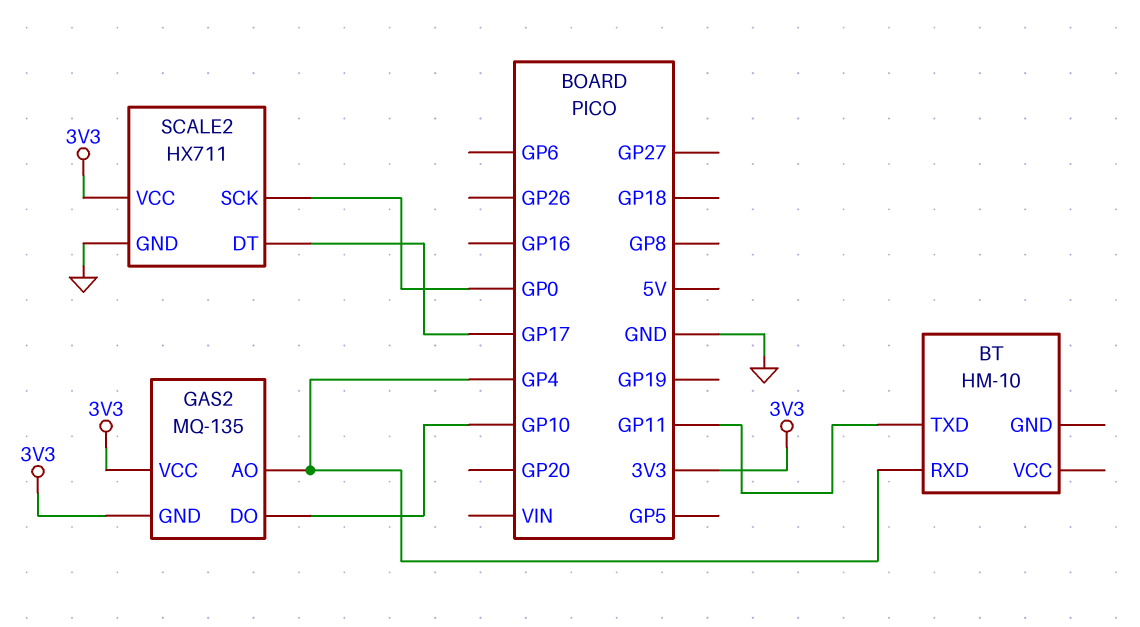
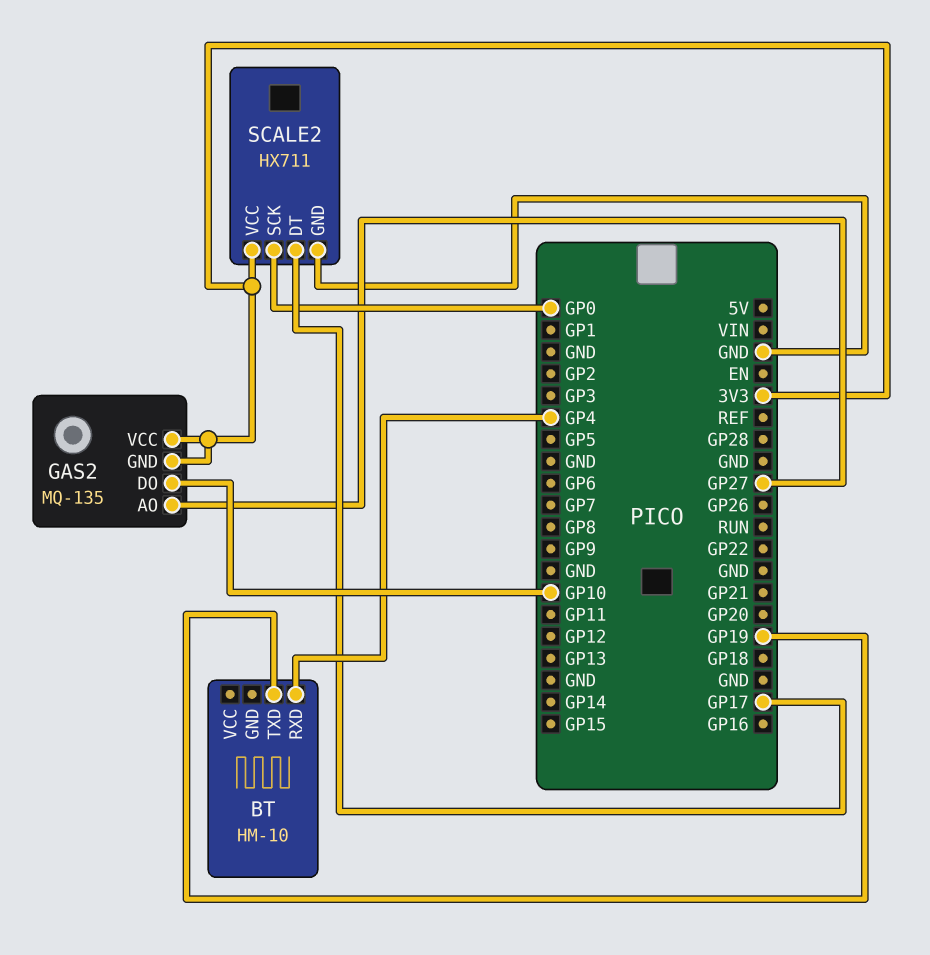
BT pin TXD: GP11 -> GP19
GAS2 pin AO: GP4 -> GP27

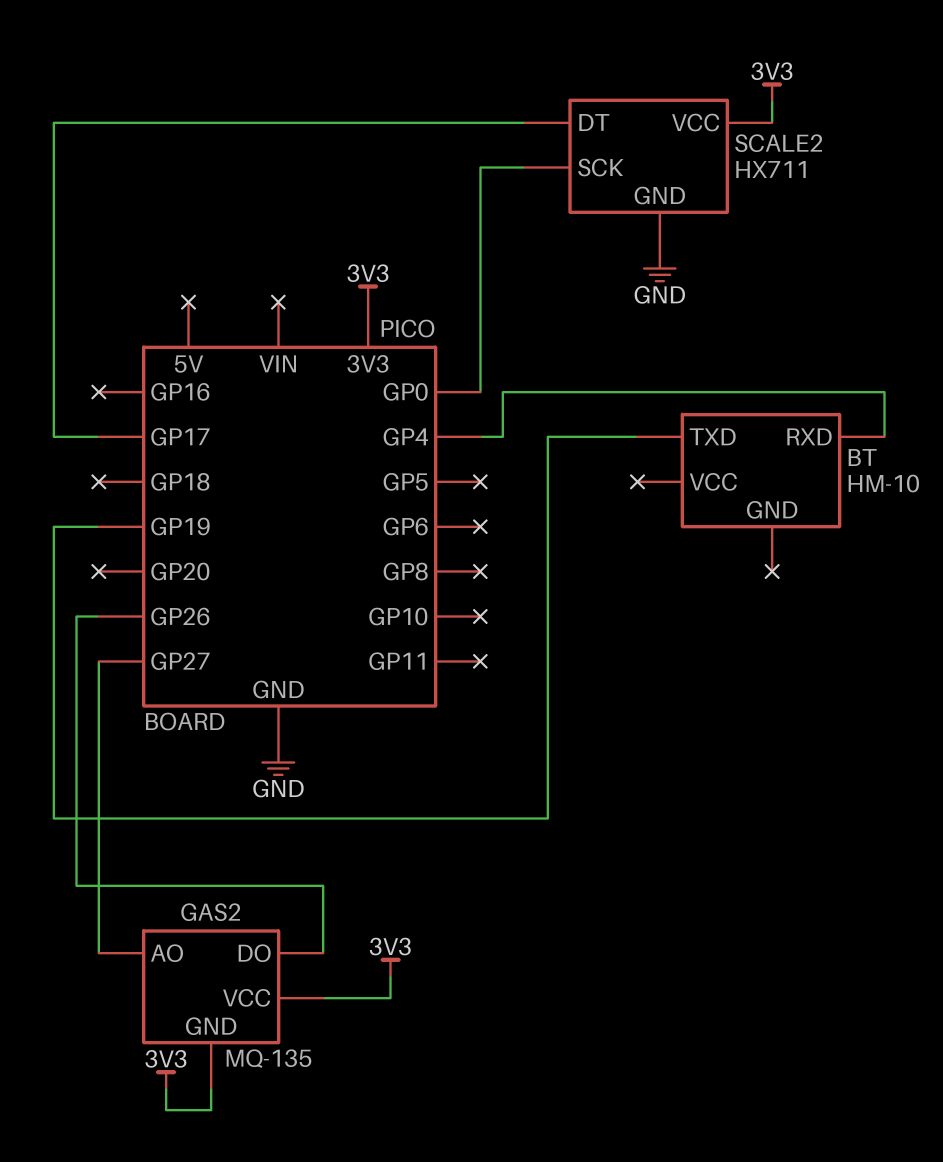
GAS2 pin DO: GP10 -> GP26

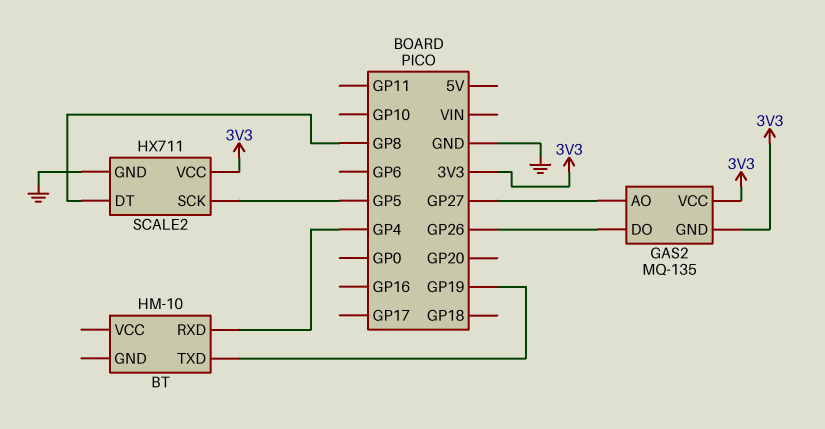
SCALE2 pin DT: GP17 -> GP8
SCALE2 pin SCK: GP0 -> GP5

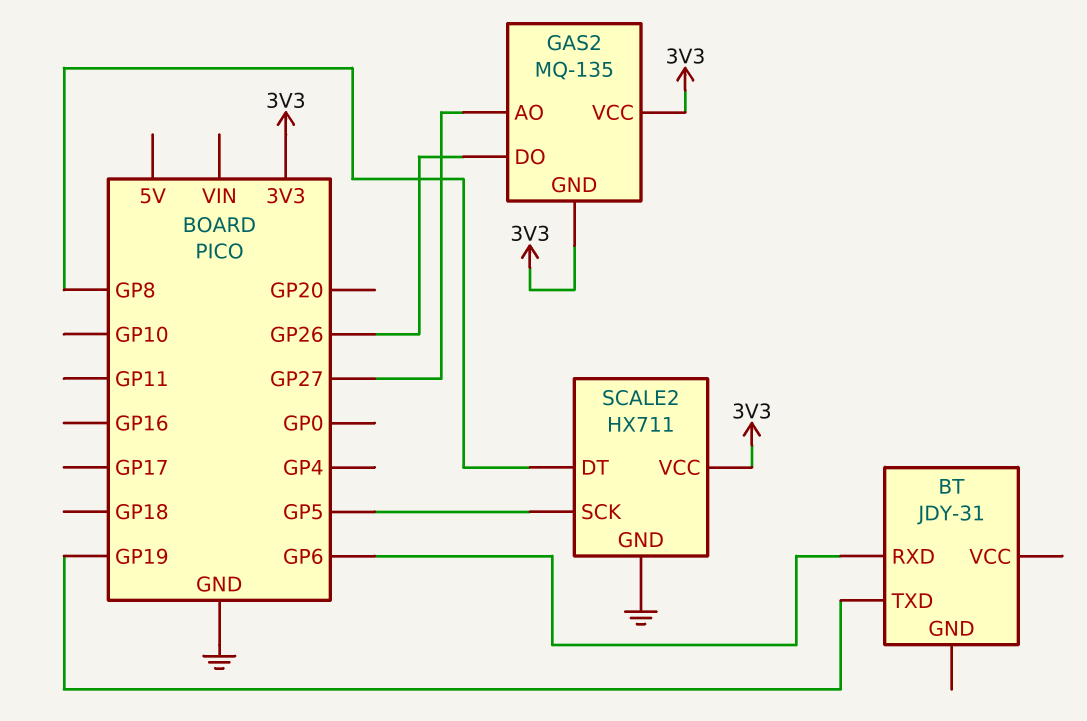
BT: HM-10 -> JDY-31
BT pin RXD: GP4 -> GP6

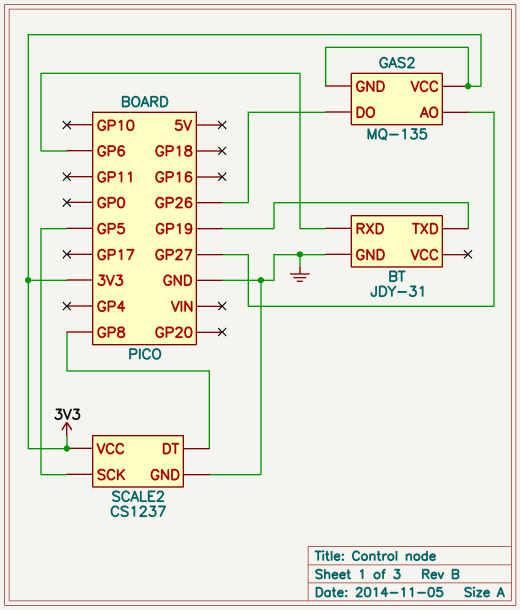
BT pin GND: none -> GND
SCALE2: HX711 -> CS1237

